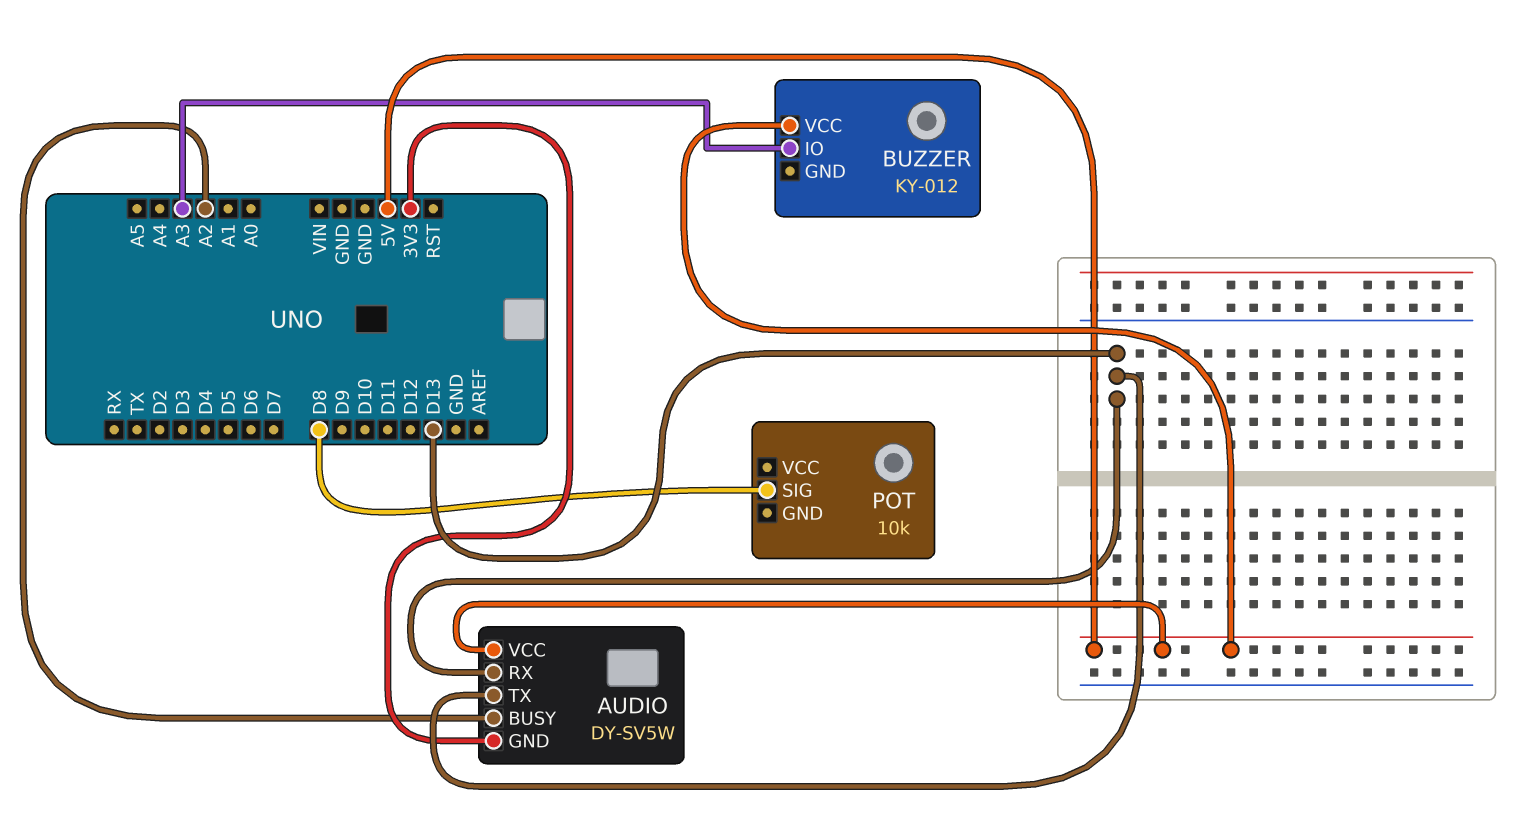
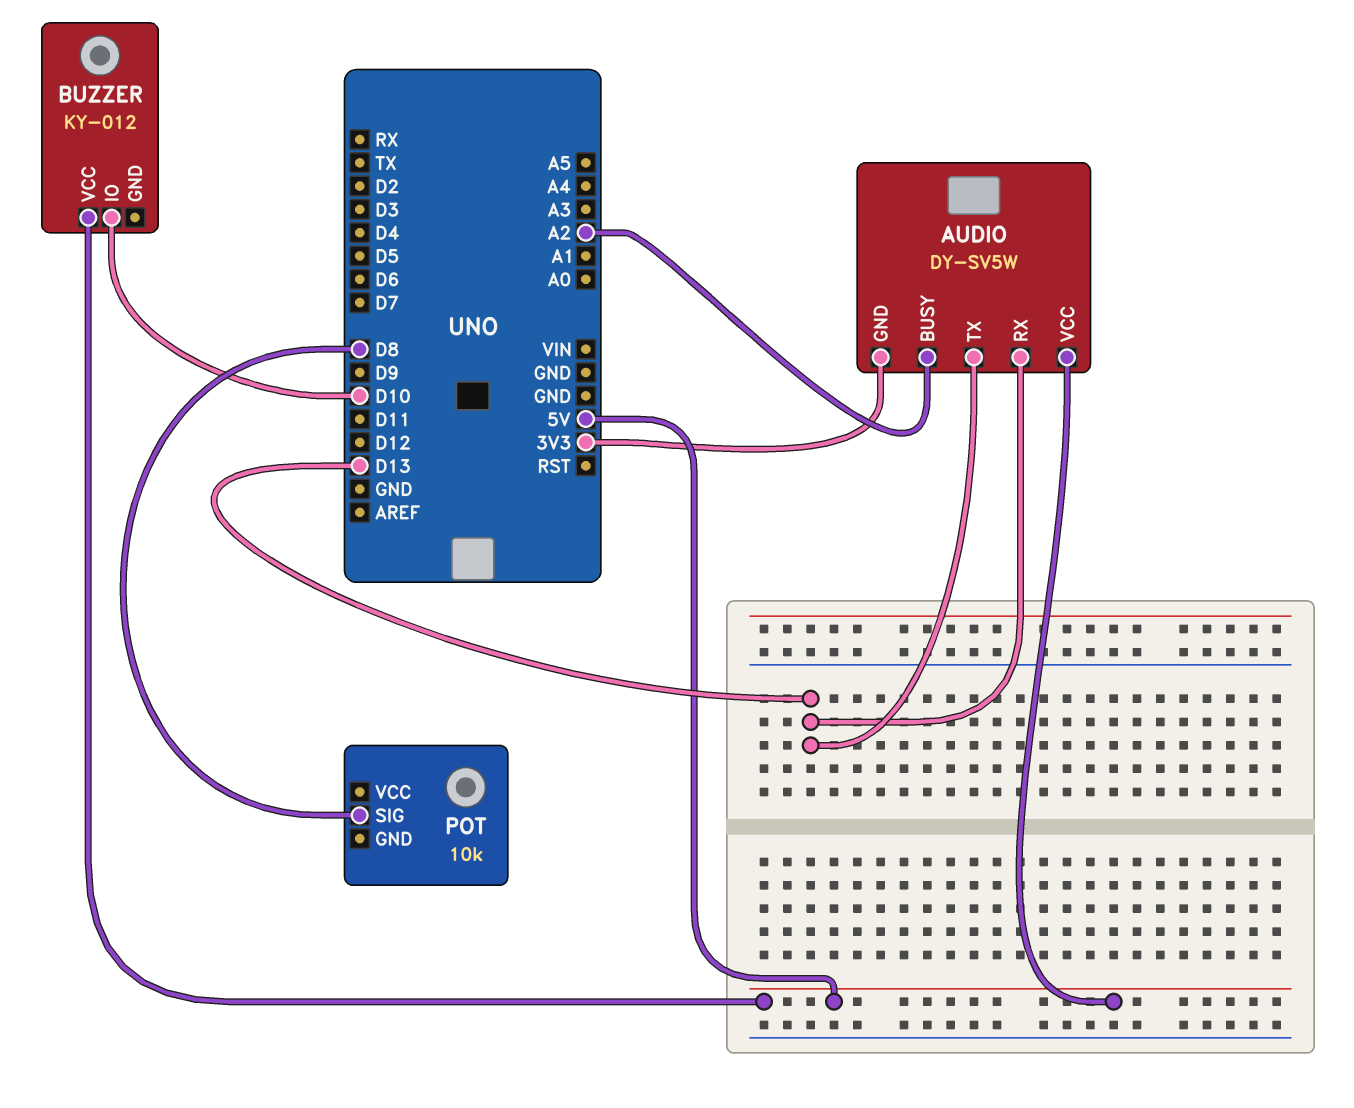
BUZZER pin IO: A3 -> D10

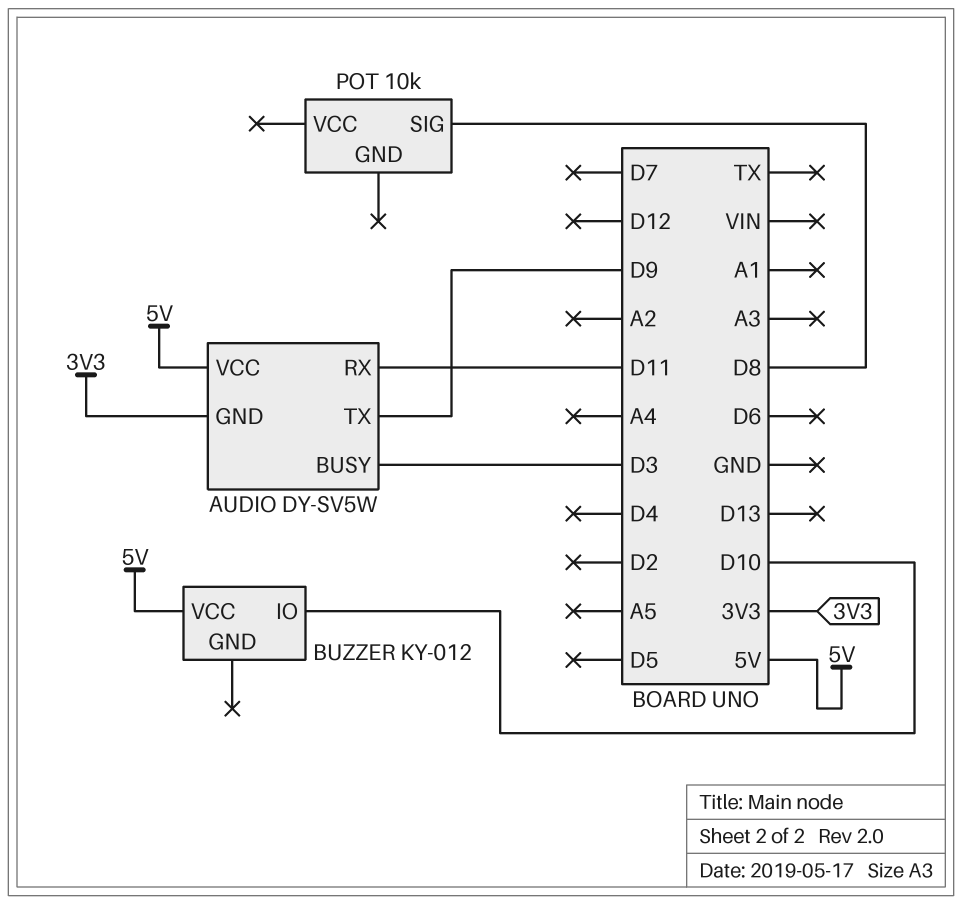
AUDIO pin BUSY: A2 -> D3
AUDIO pin RX: D13 -> D11
AUDIO pin TX: D13 -> D9

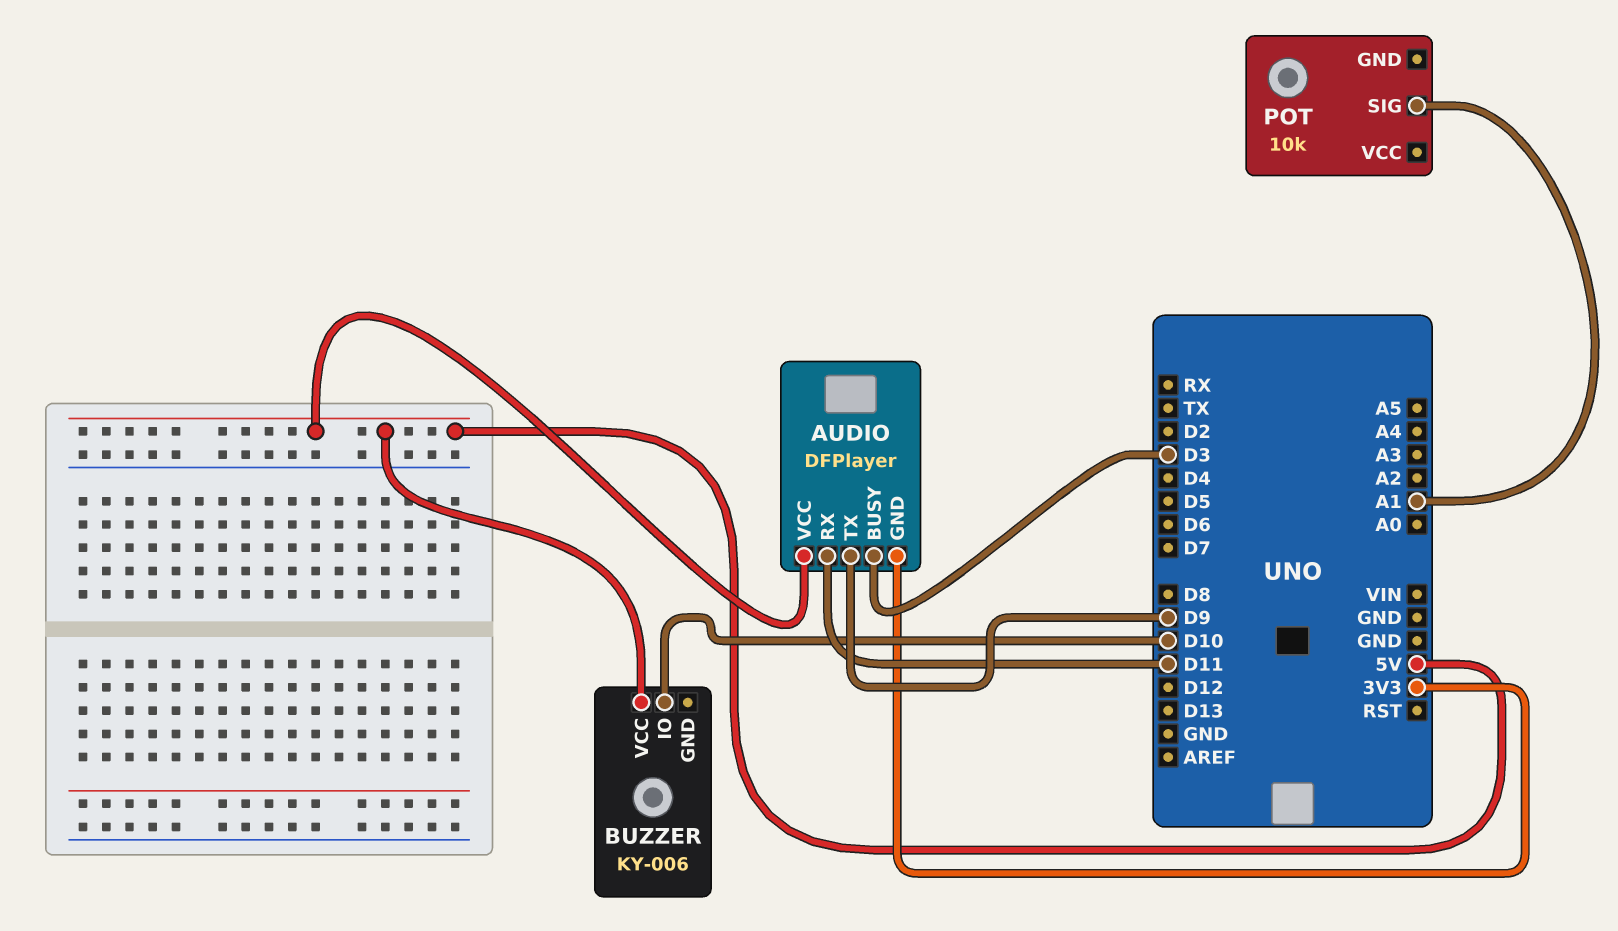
AUDIO: DY-SV5W -> DFPlayer
BUZZER: KY-012 -> KY-006
POT pin SIG: D8 -> A1

